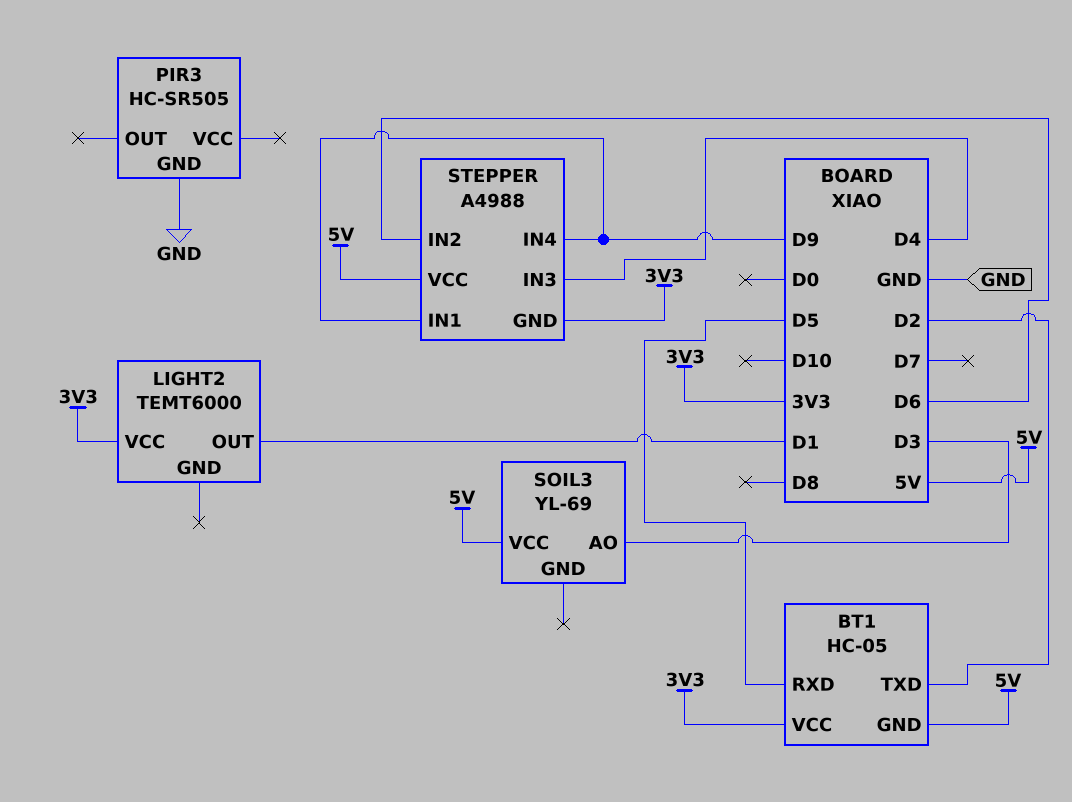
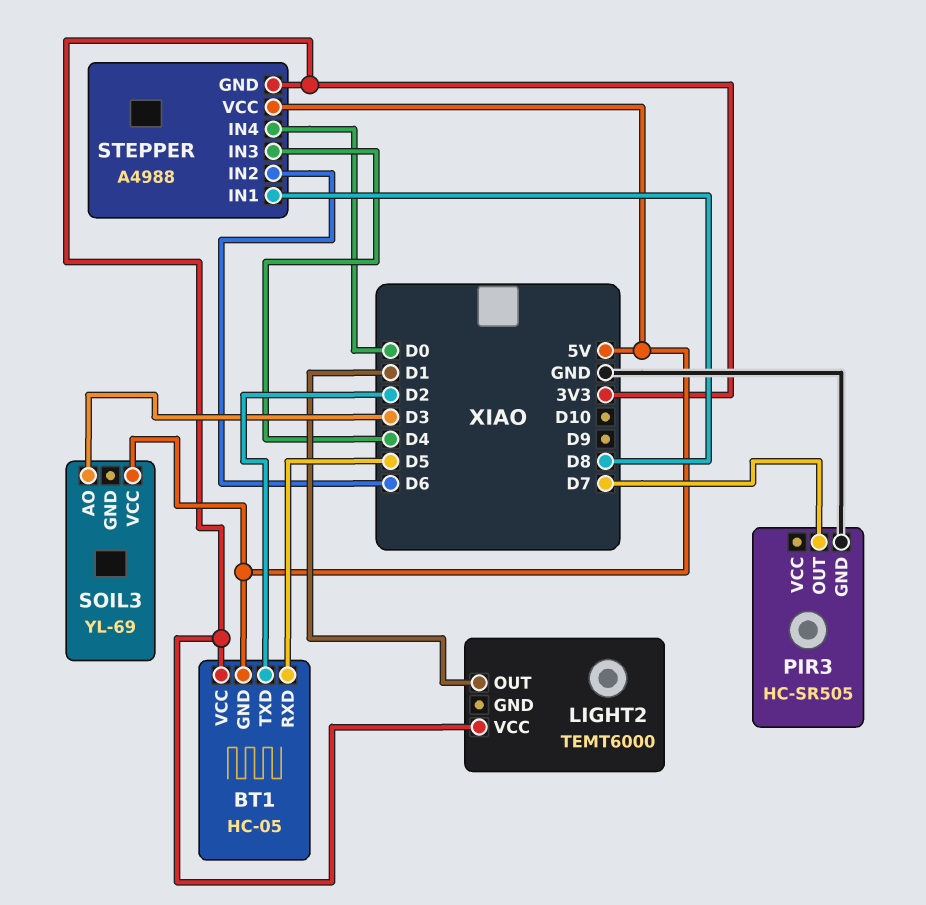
PIR3 pin OUT: none -> D7
STEPPER pin IN1: D9 -> D8
STEPPER pin IN4: D9 -> D0

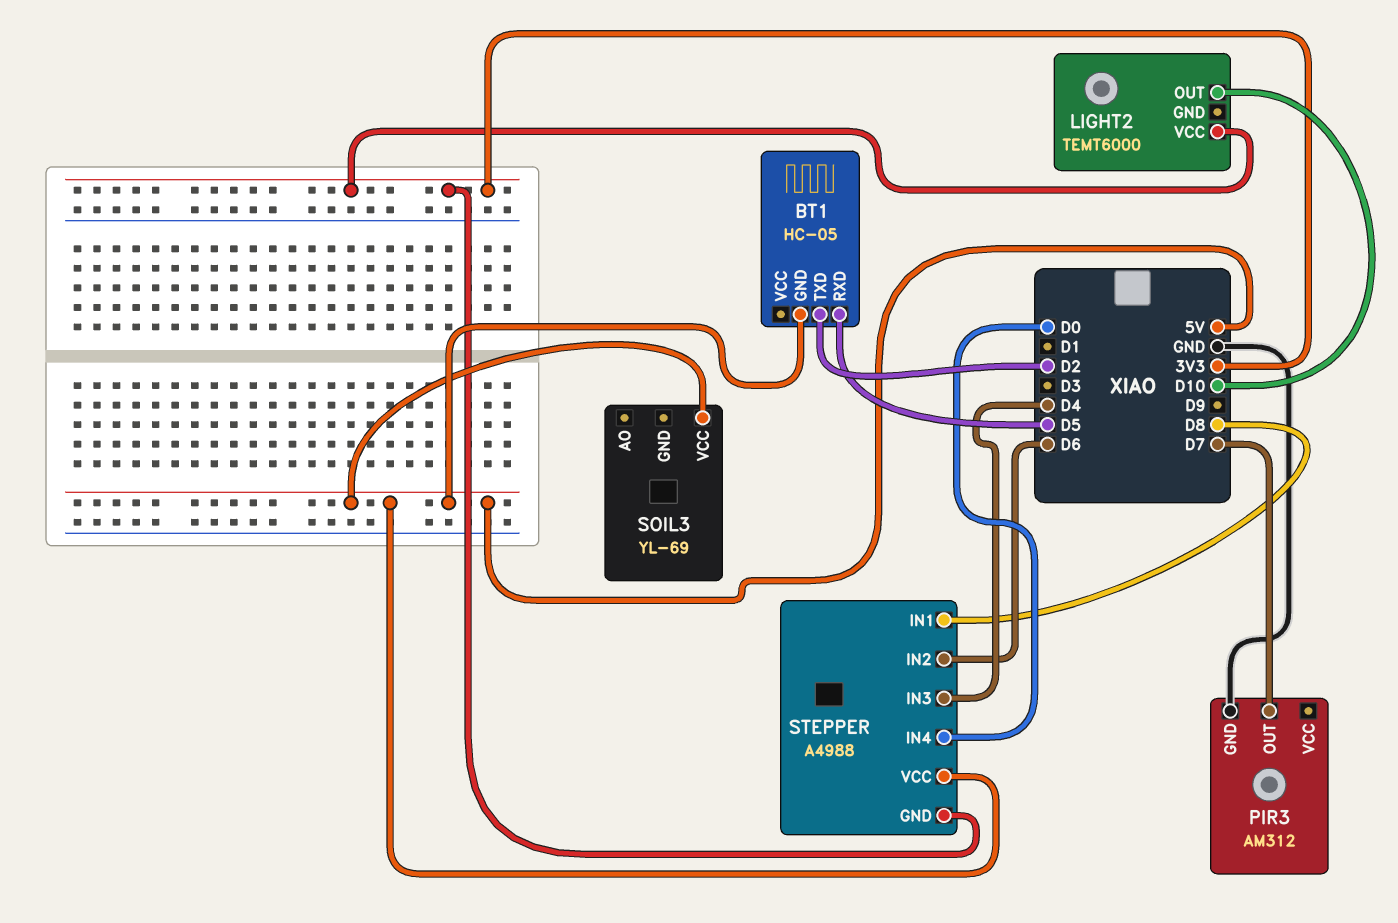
BT1 pin VCC: 3V3 -> none
LIGHT2 pin OUT: D1 -> D10
PIR3: HC-SR505 -> AM312
SOIL3 pin AO: D3 -> none

